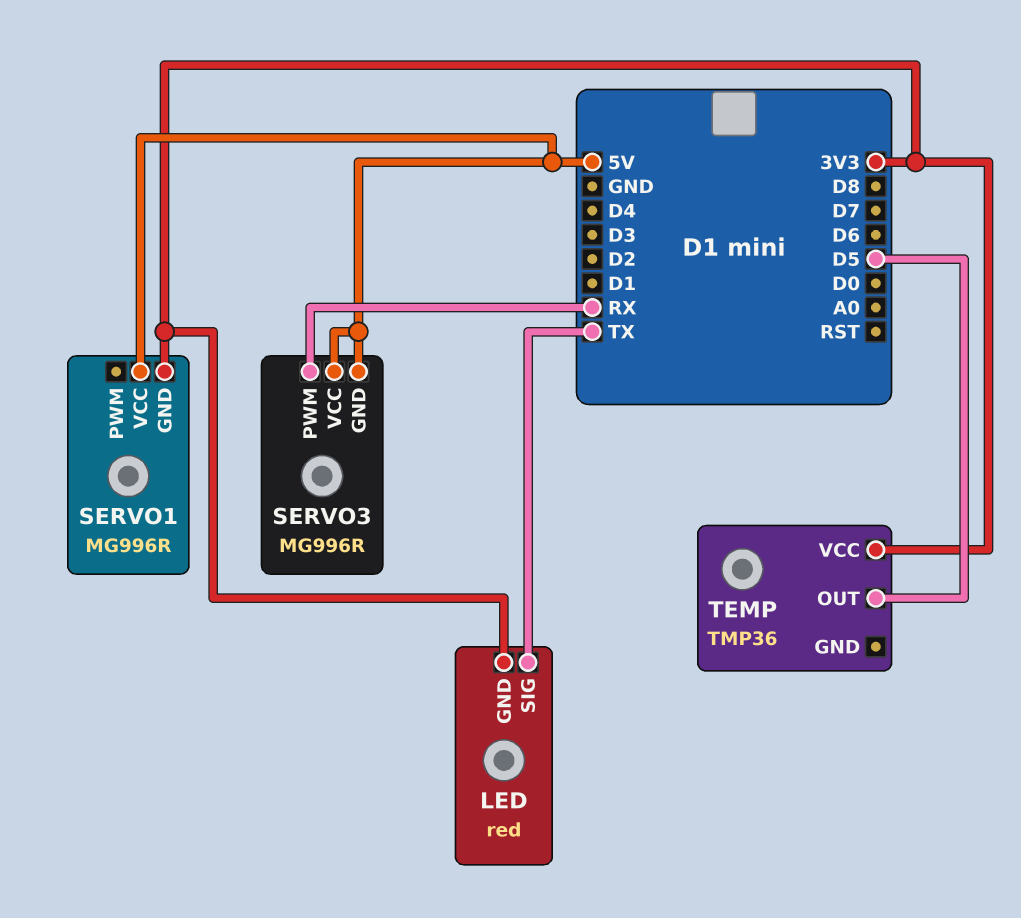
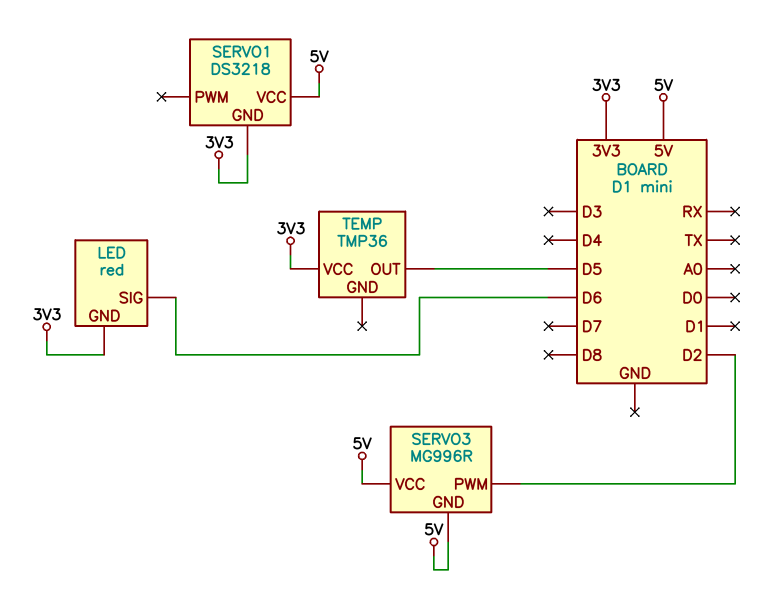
LED pin SIG: TX -> D6
SERVO1: MG996R -> DS3218
SERVO3 pin PWM: RX -> D2

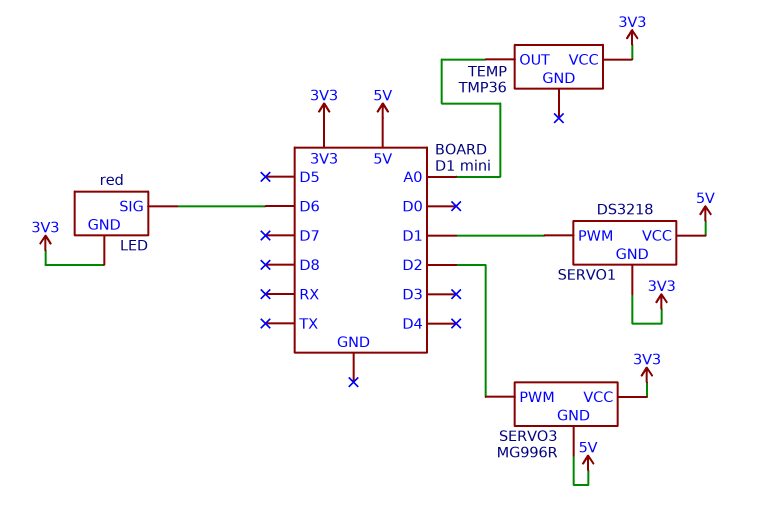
SERVO1 pin PWM: none -> D1
SERVO3 pin VCC: 5V -> 3V3
TEMP pin OUT: D5 -> A0

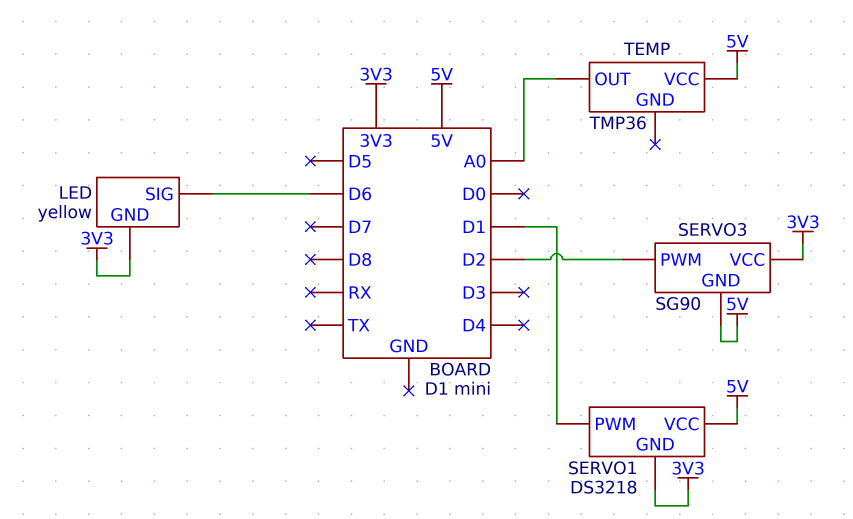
LED: red -> yellow
SERVO3: MG996R -> SG90
TEMP pin VCC: 3V3 -> 5V

